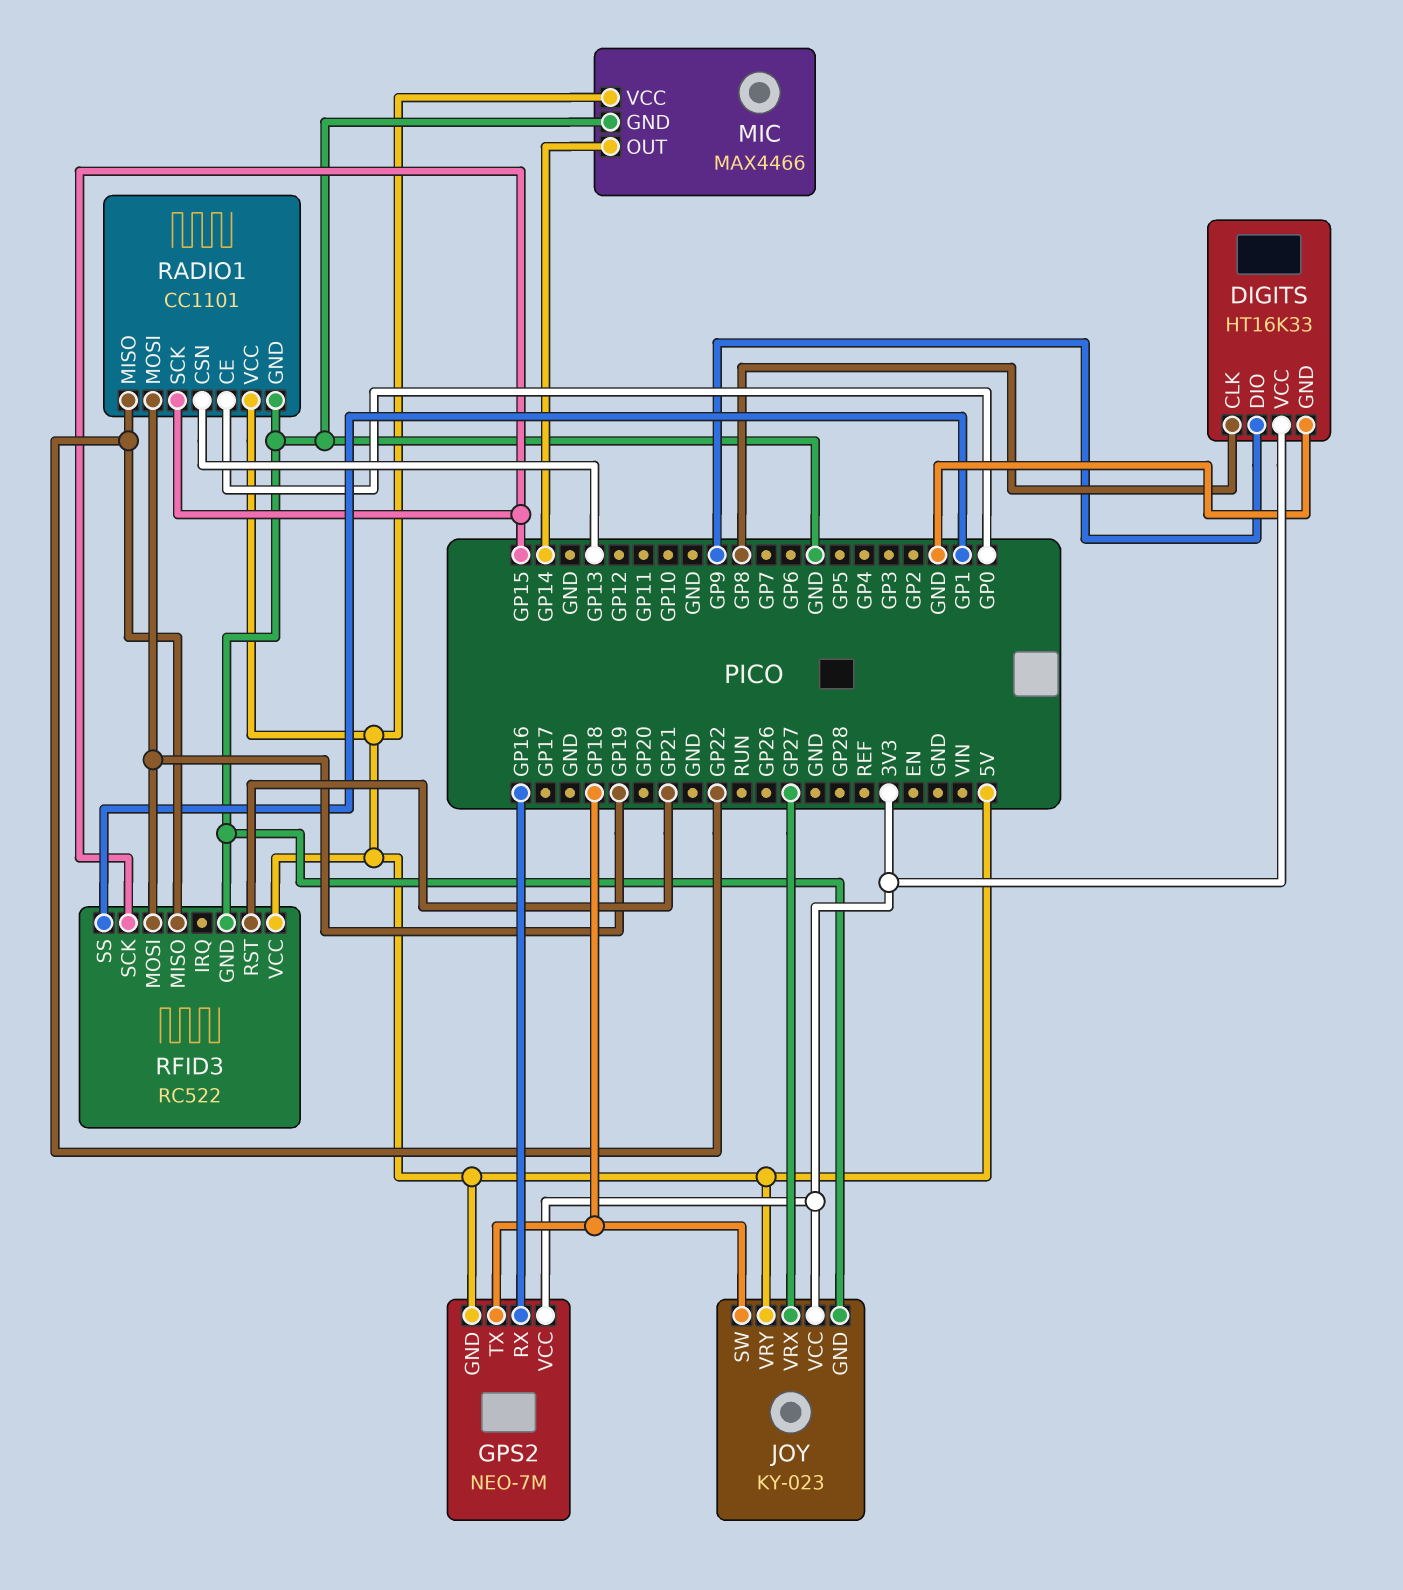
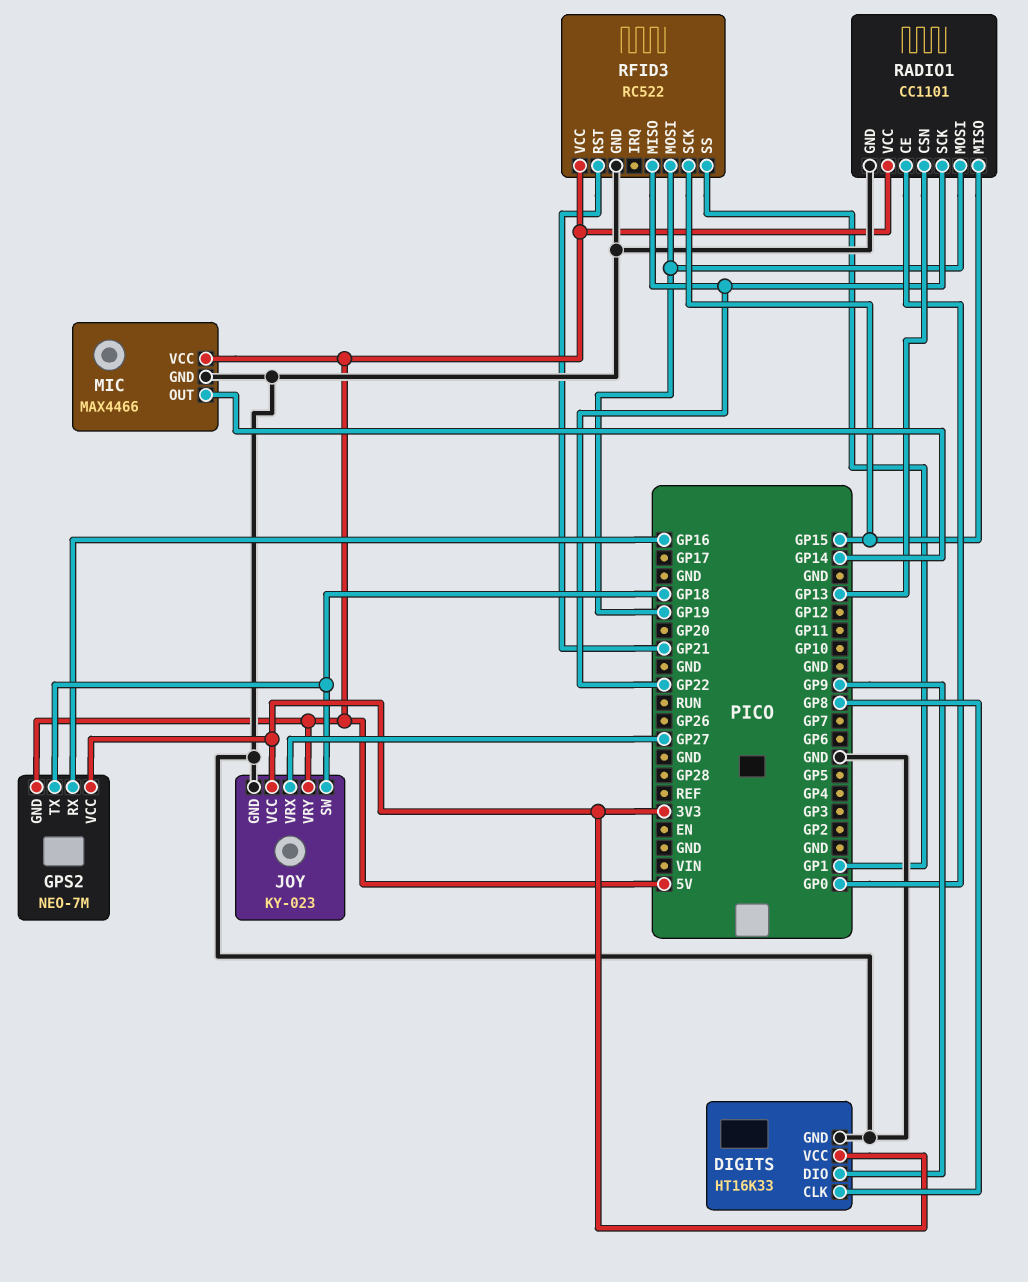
RADIO1 pin MISO: GP22 -> GP15
RADIO1 pin SCK: GP15 -> GP22

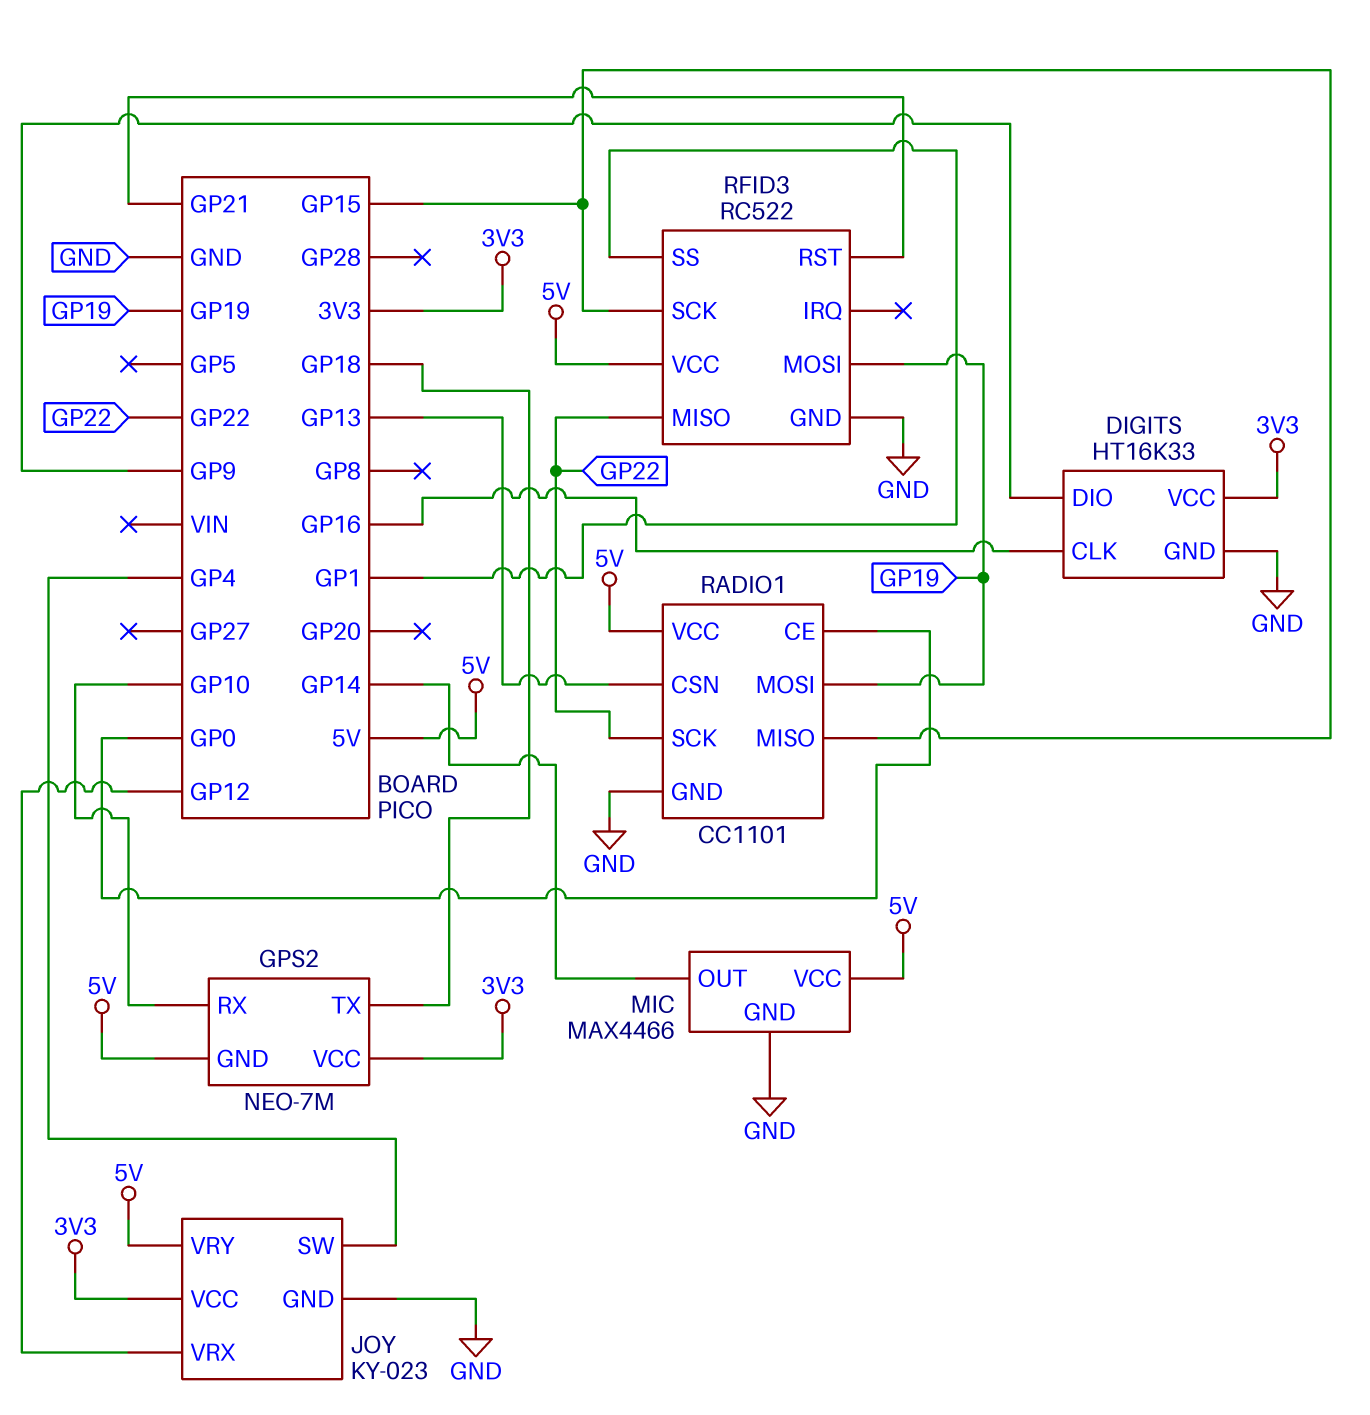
DIGITS pin CLK: GP8 -> GP16
GPS2 pin RX: GP16 -> GP10
JOY pin SW: GP18 -> GP4
JOY pin VRX: GP27 -> GP12

